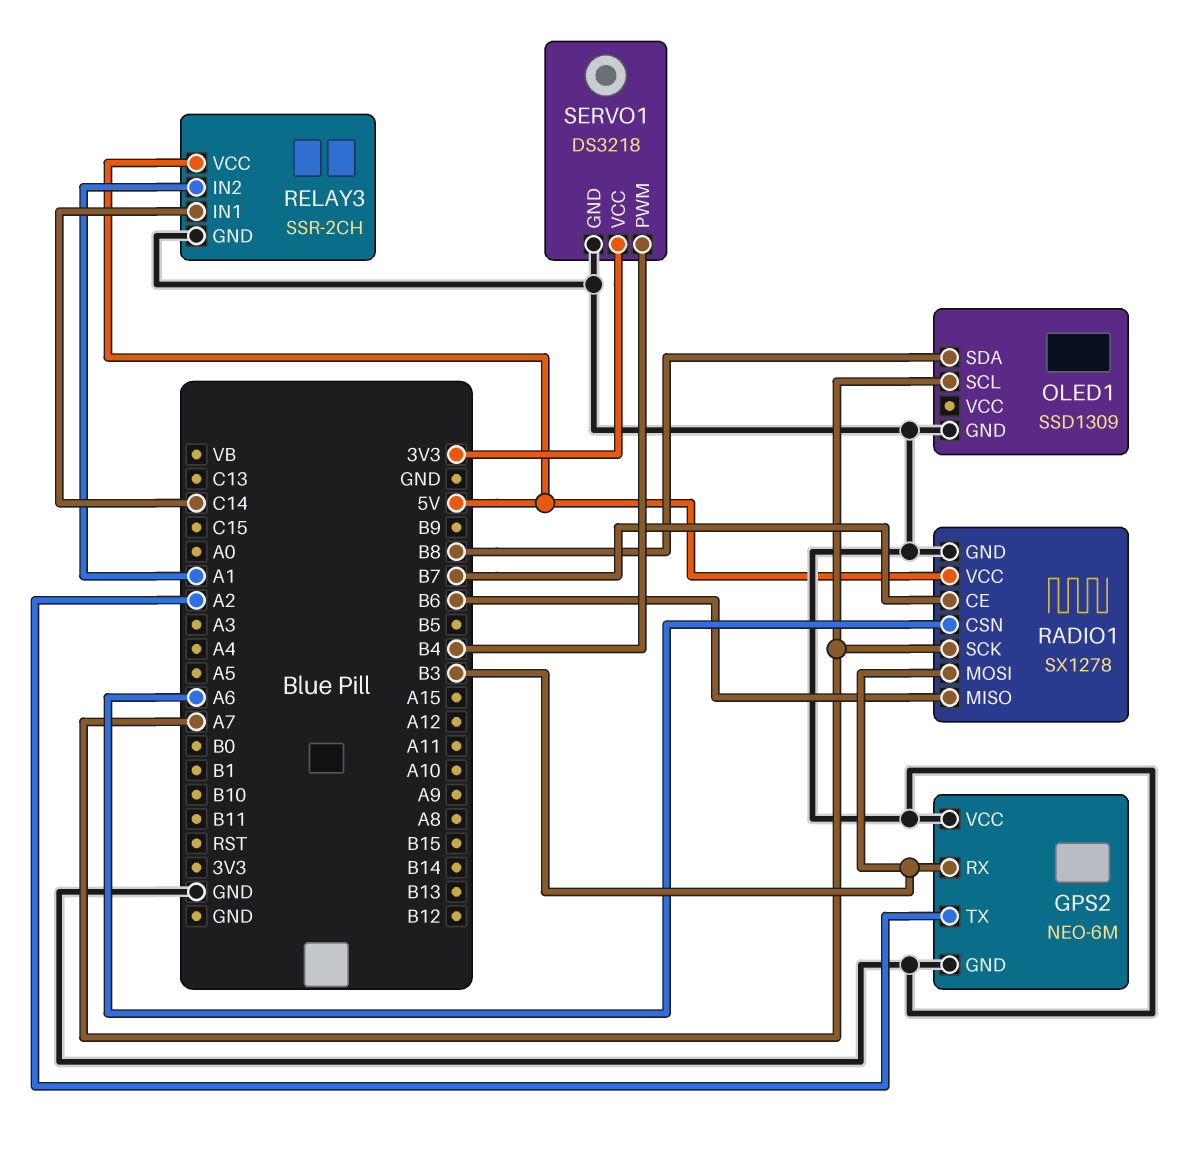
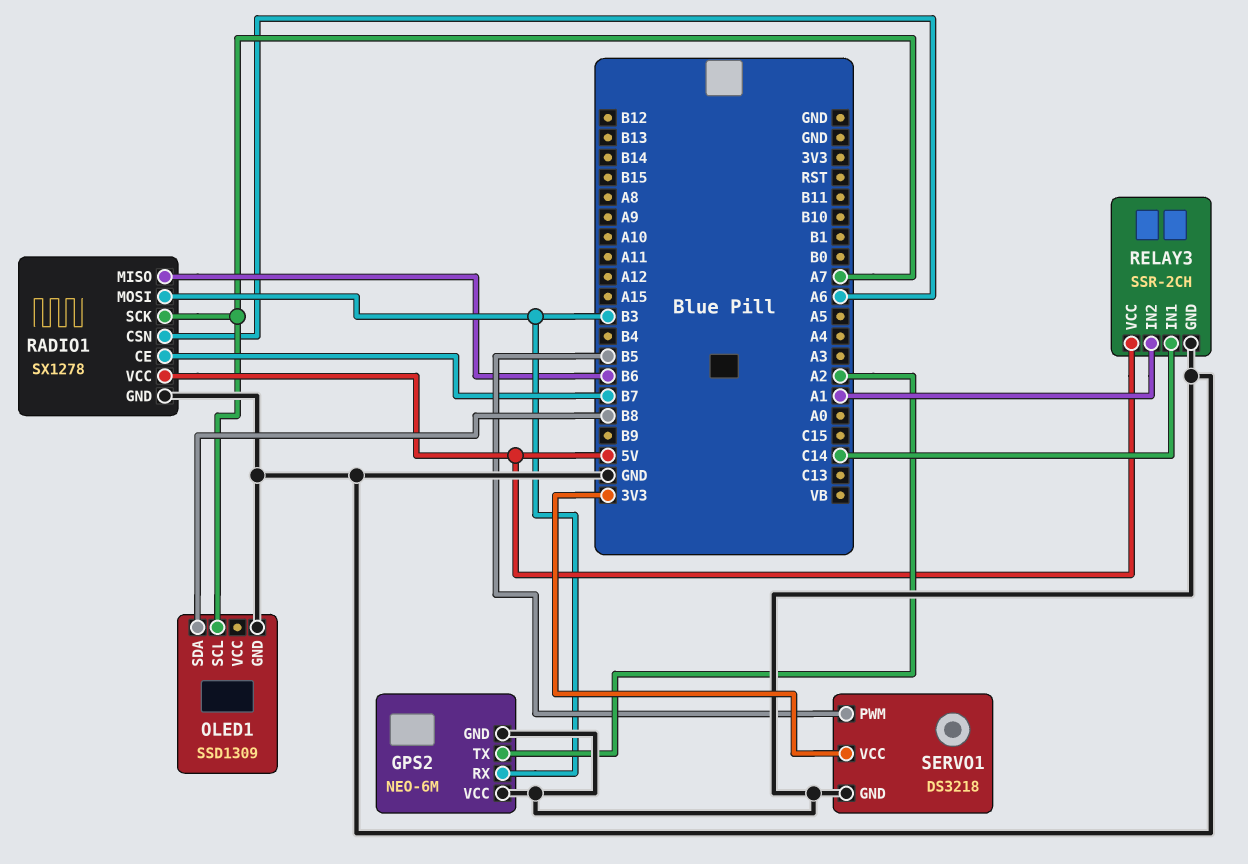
SERVO1 pin PWM: B4 -> B5

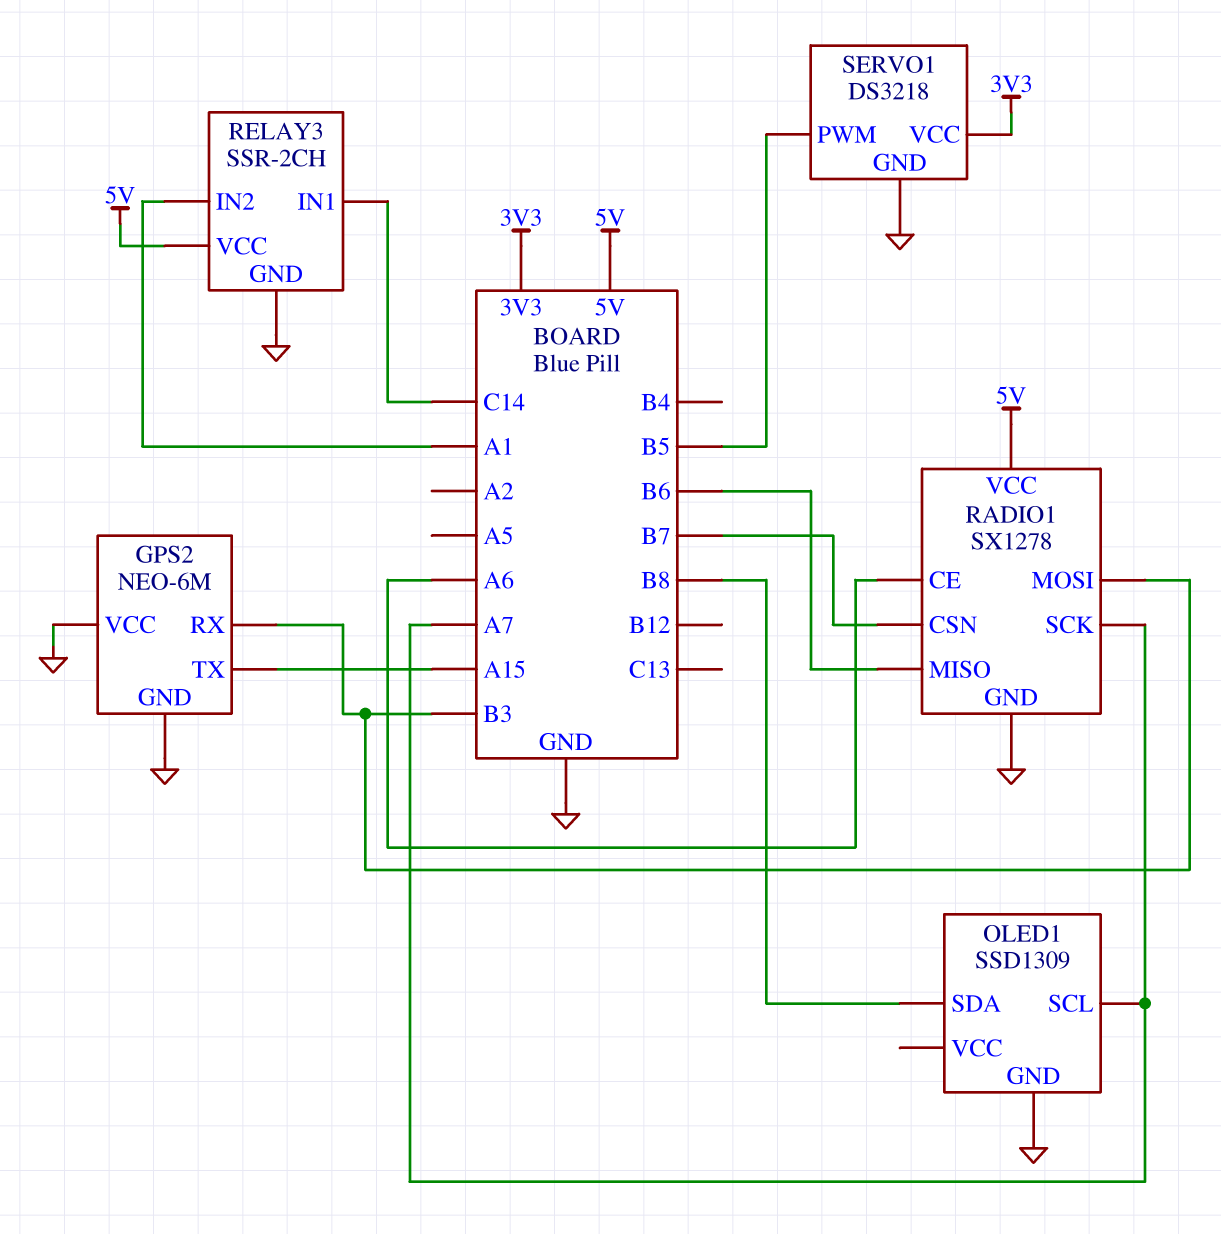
GPS2 pin TX: A2 -> A15
RADIO1 pin CE: B7 -> A6
RADIO1 pin CSN: A6 -> B7

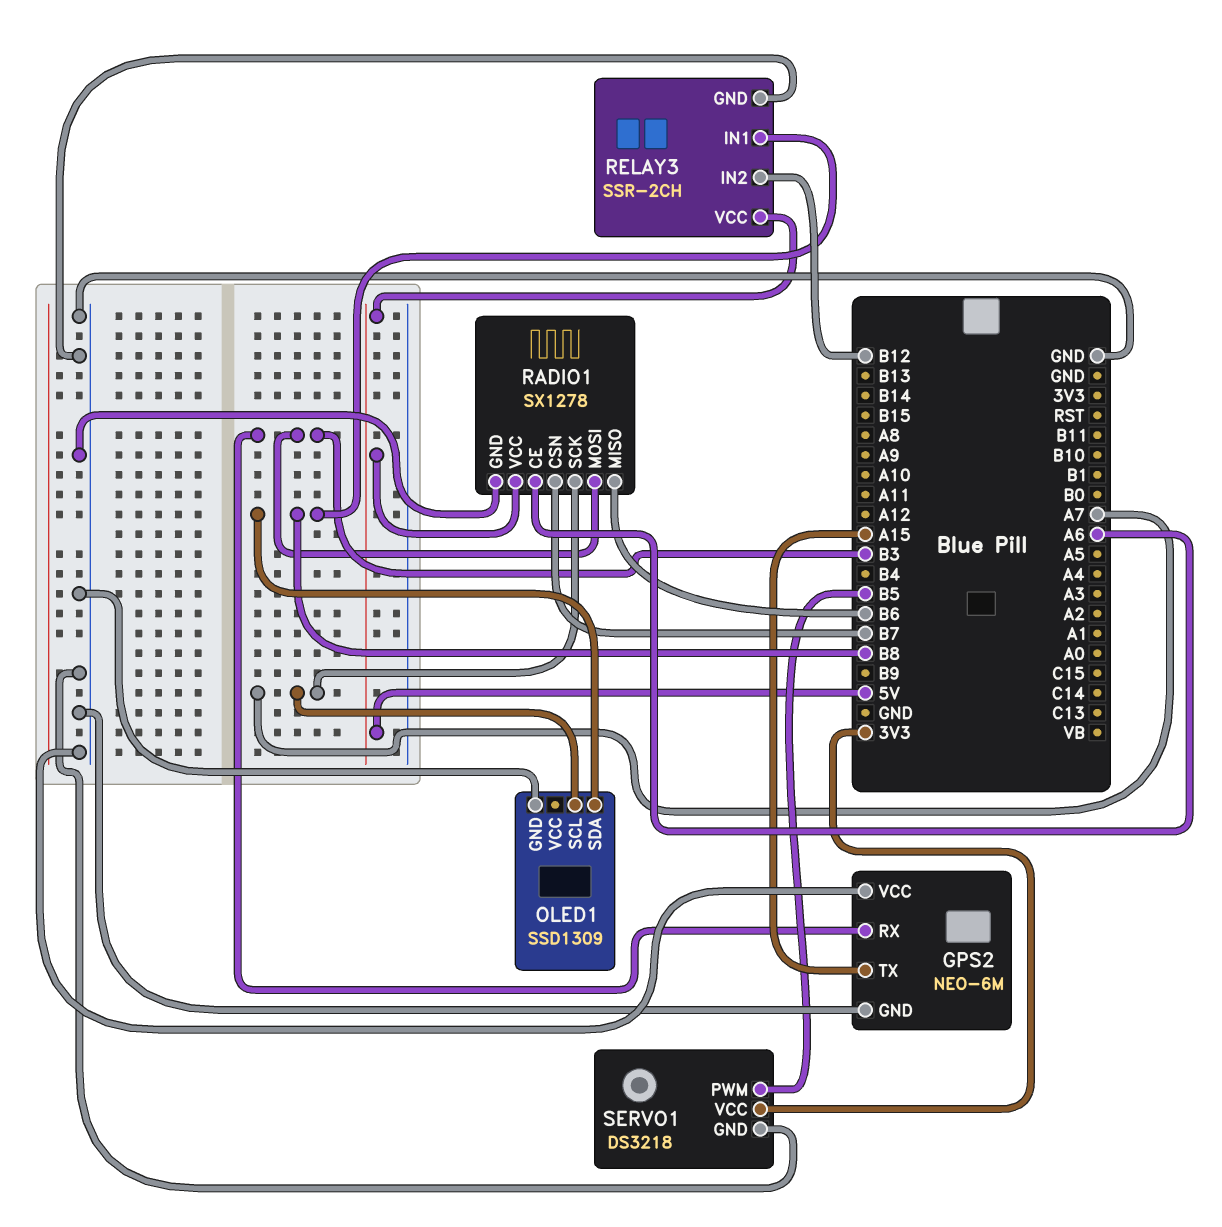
RELAY3 pin IN1: C14 -> B8
RELAY3 pin IN2: A1 -> B12

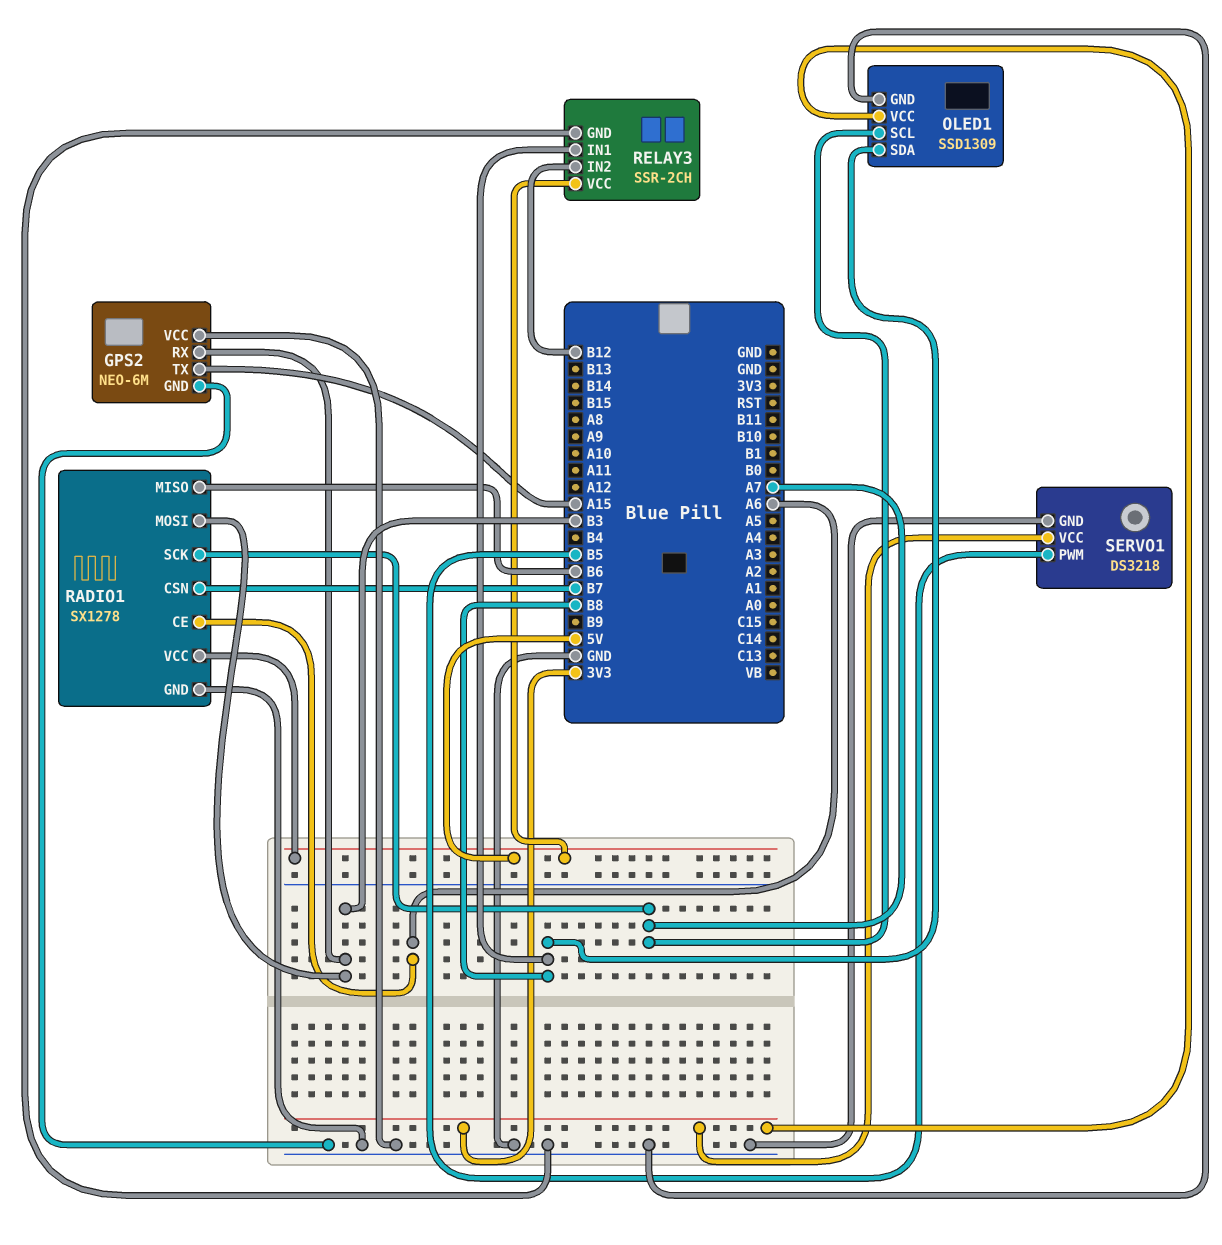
OLED1 pin VCC: none -> 3V3

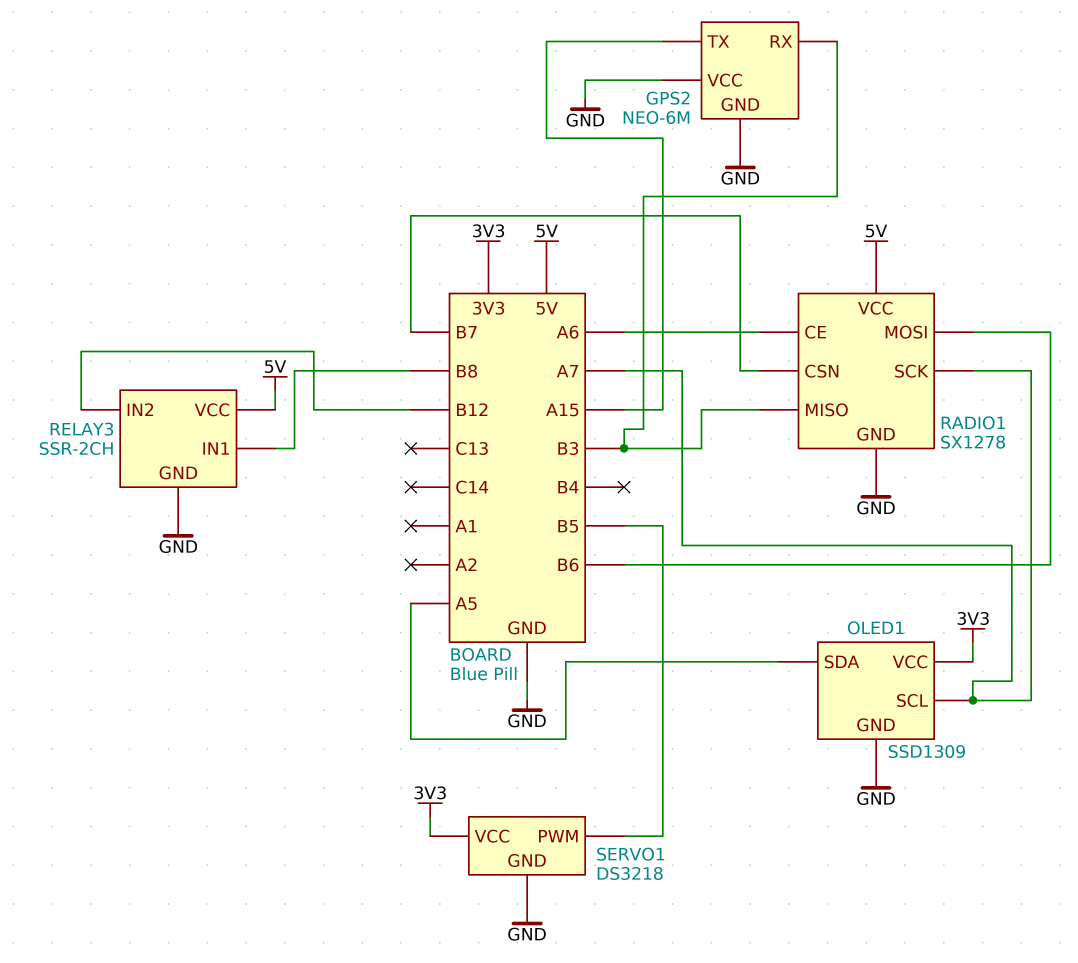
OLED1 pin SDA: B8 -> A5
RADIO1 pin MISO: B6 -> B3
RADIO1 pin MOSI: B3 -> B6

